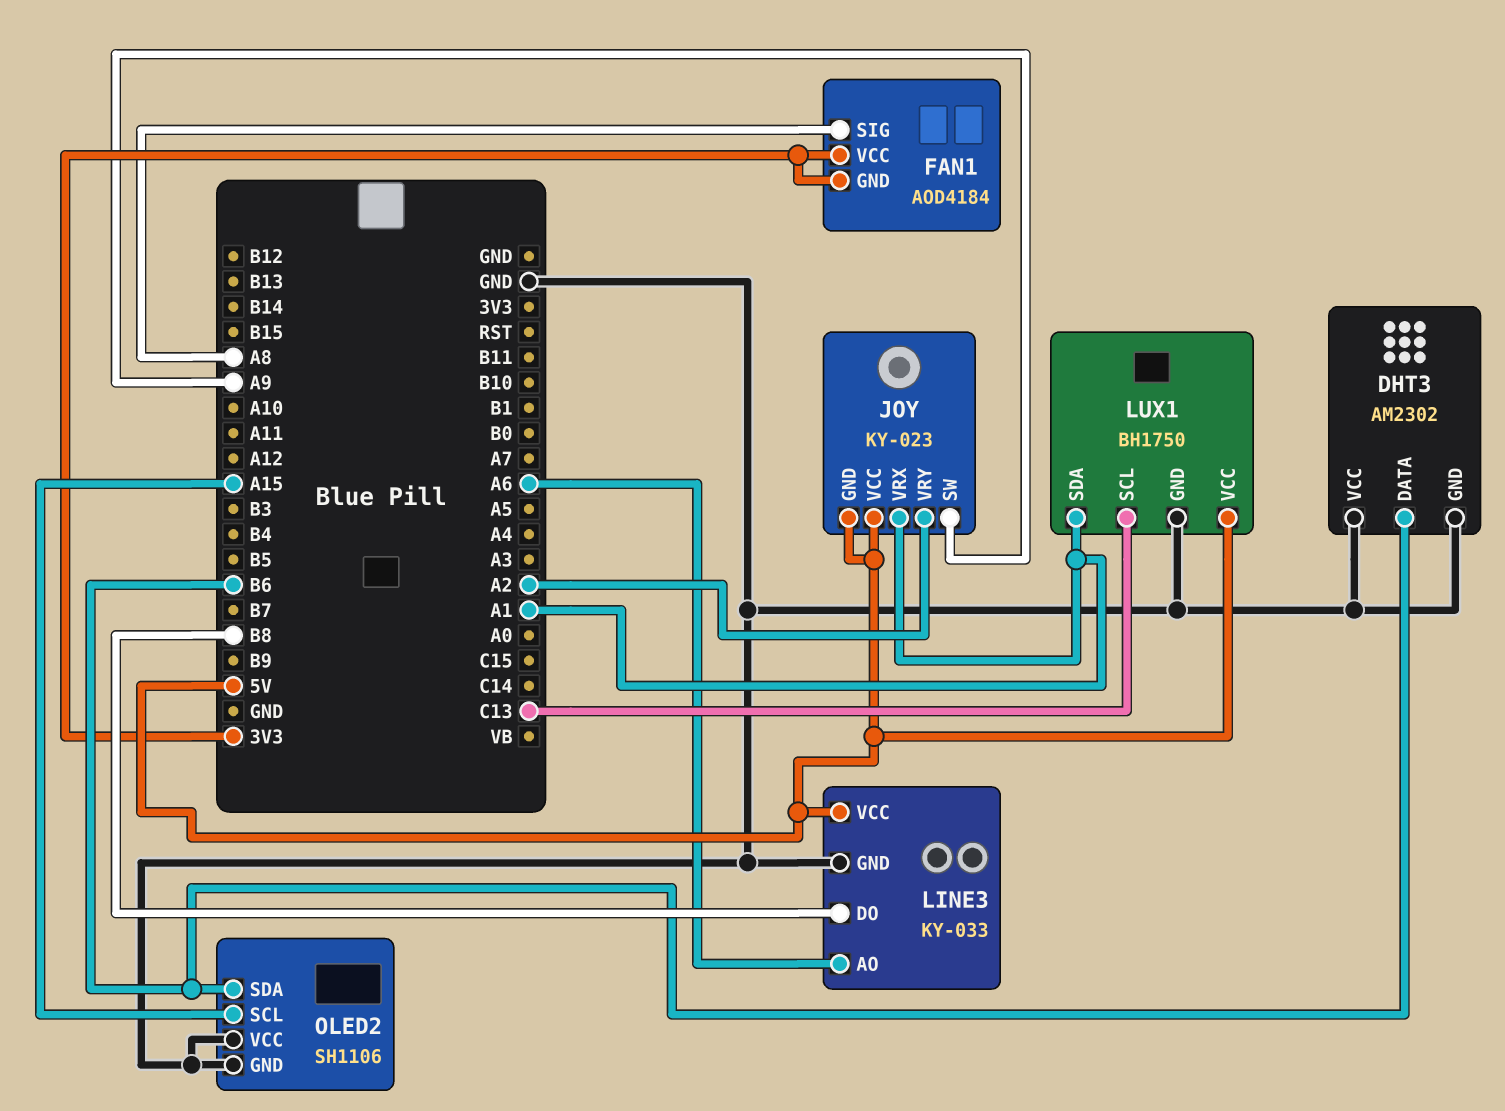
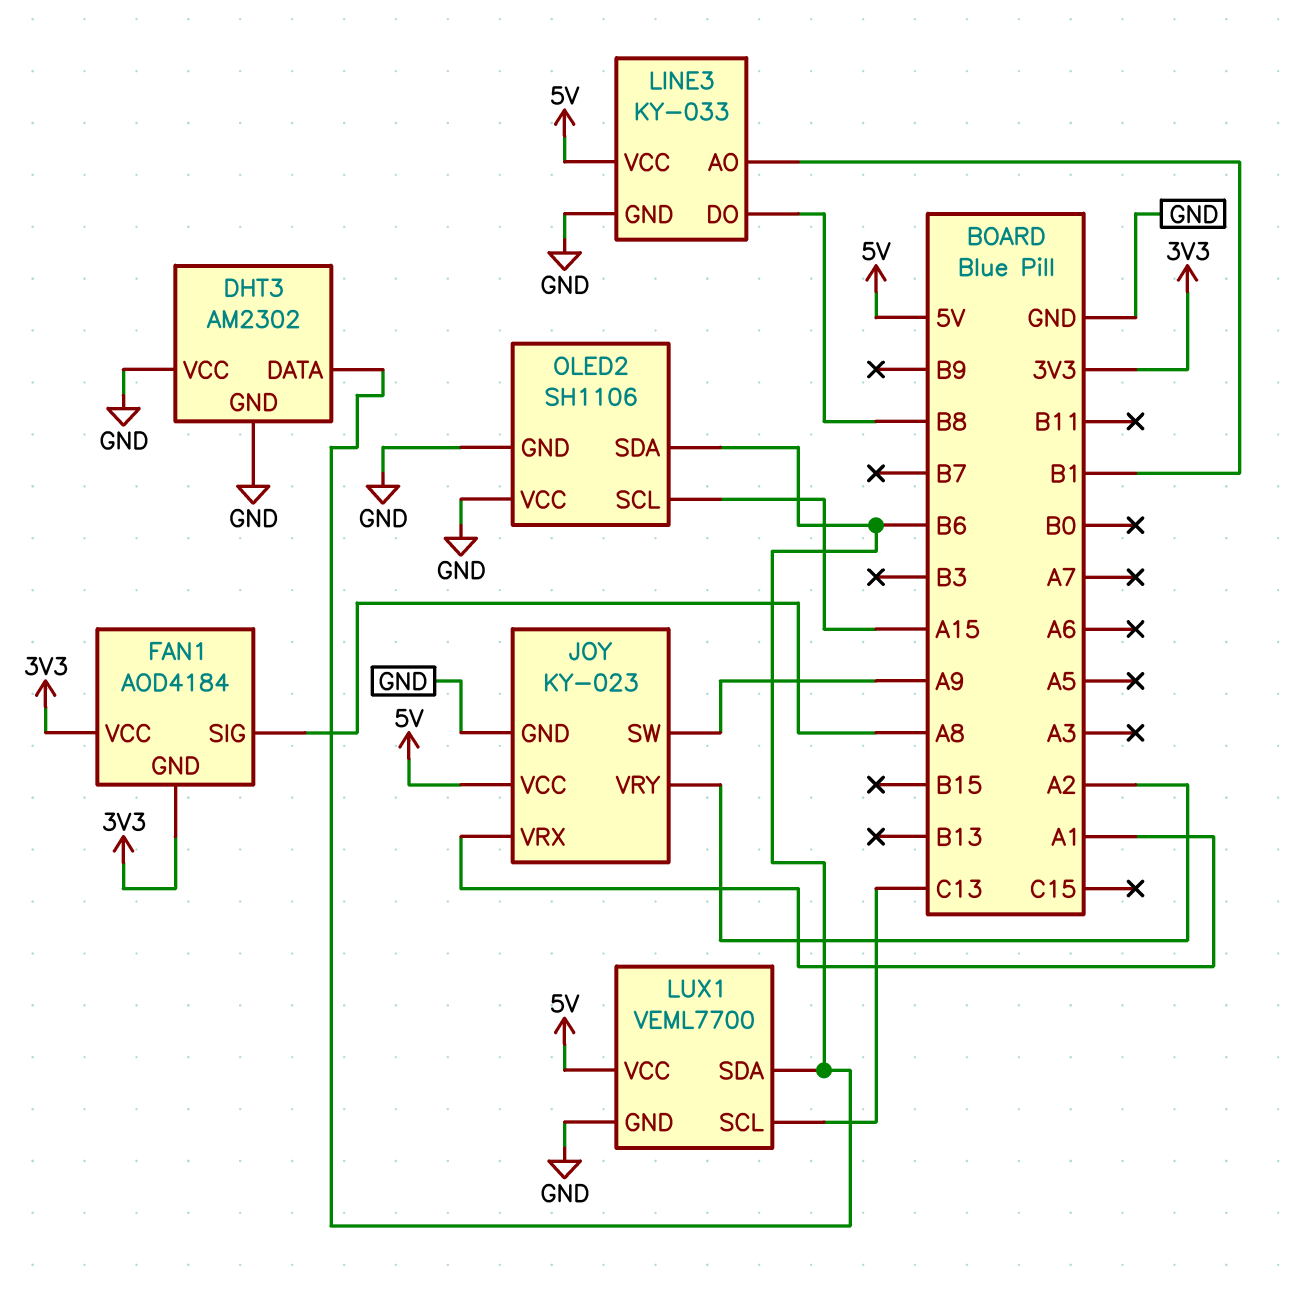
JOY pin GND: 5V -> GND
LINE3 pin AO: A6 -> B1
LUX1: BH1750 -> VEML7700
LUX1 pin SDA: A1 -> B6

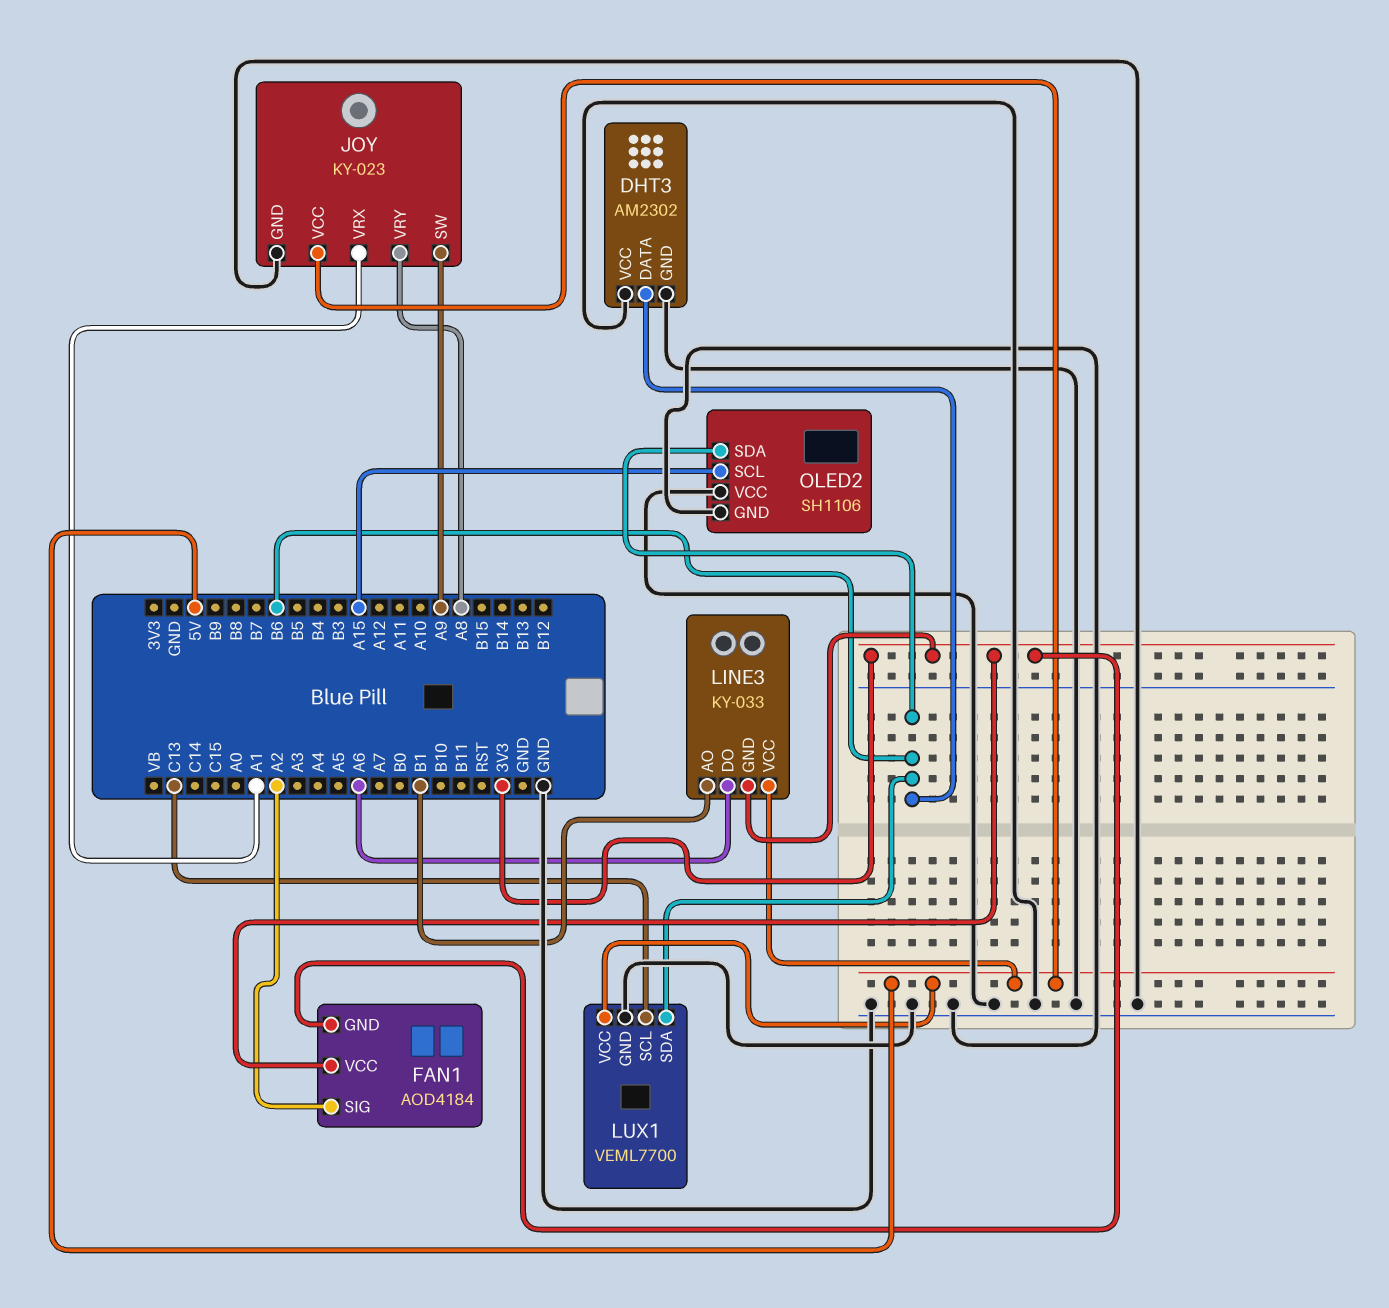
FAN1 pin SIG: A8 -> A2
JOY pin VRY: A2 -> A8
LINE3 pin DO: B8 -> A6
LINE3 pin GND: GND -> 3V3

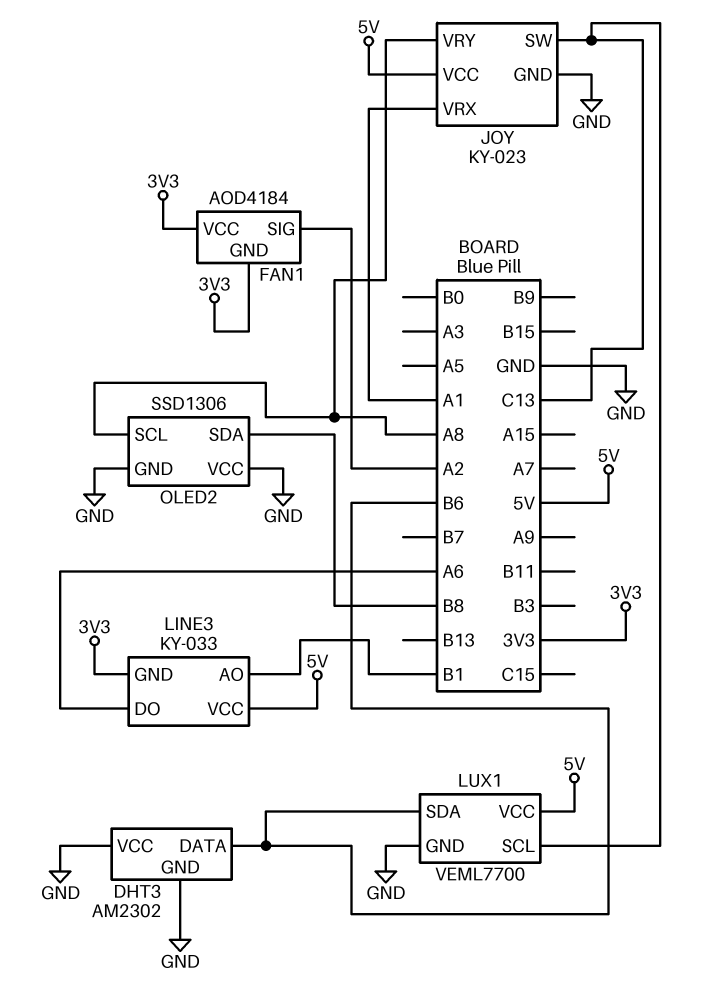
JOY pin SW: A9 -> C13
OLED2: SH1106 -> SSD1306
OLED2 pin SCL: A15 -> A8
OLED2 pin SDA: B6 -> B8

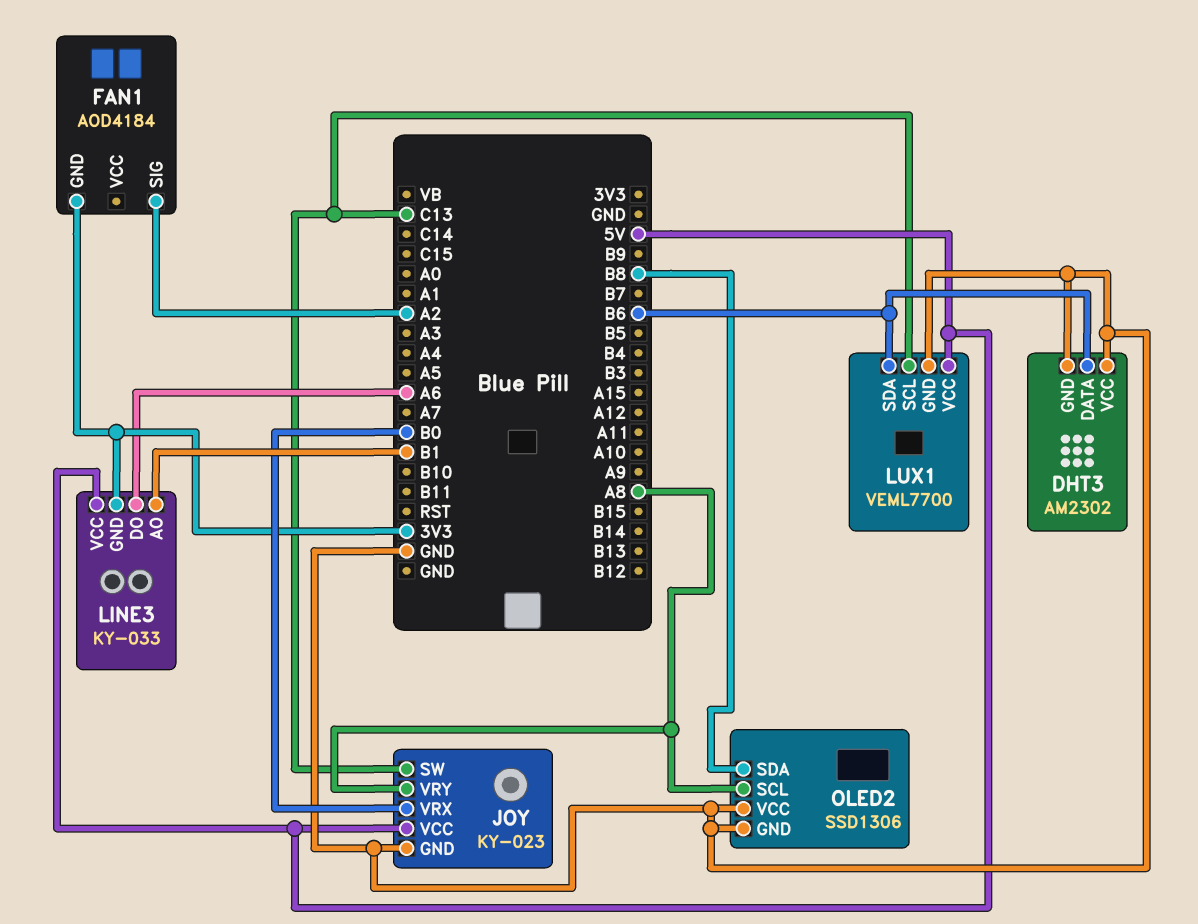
FAN1 pin VCC: 3V3 -> none
JOY pin VRX: A1 -> B0

